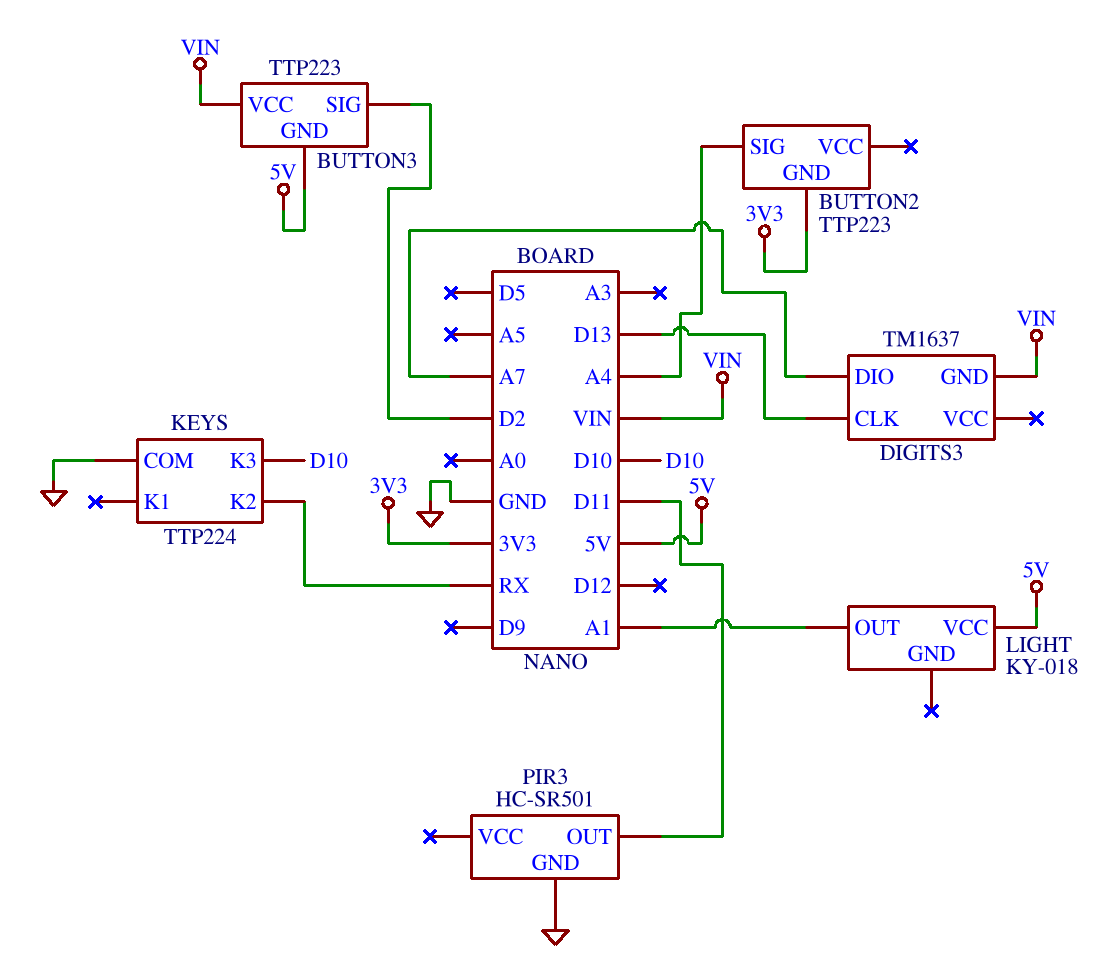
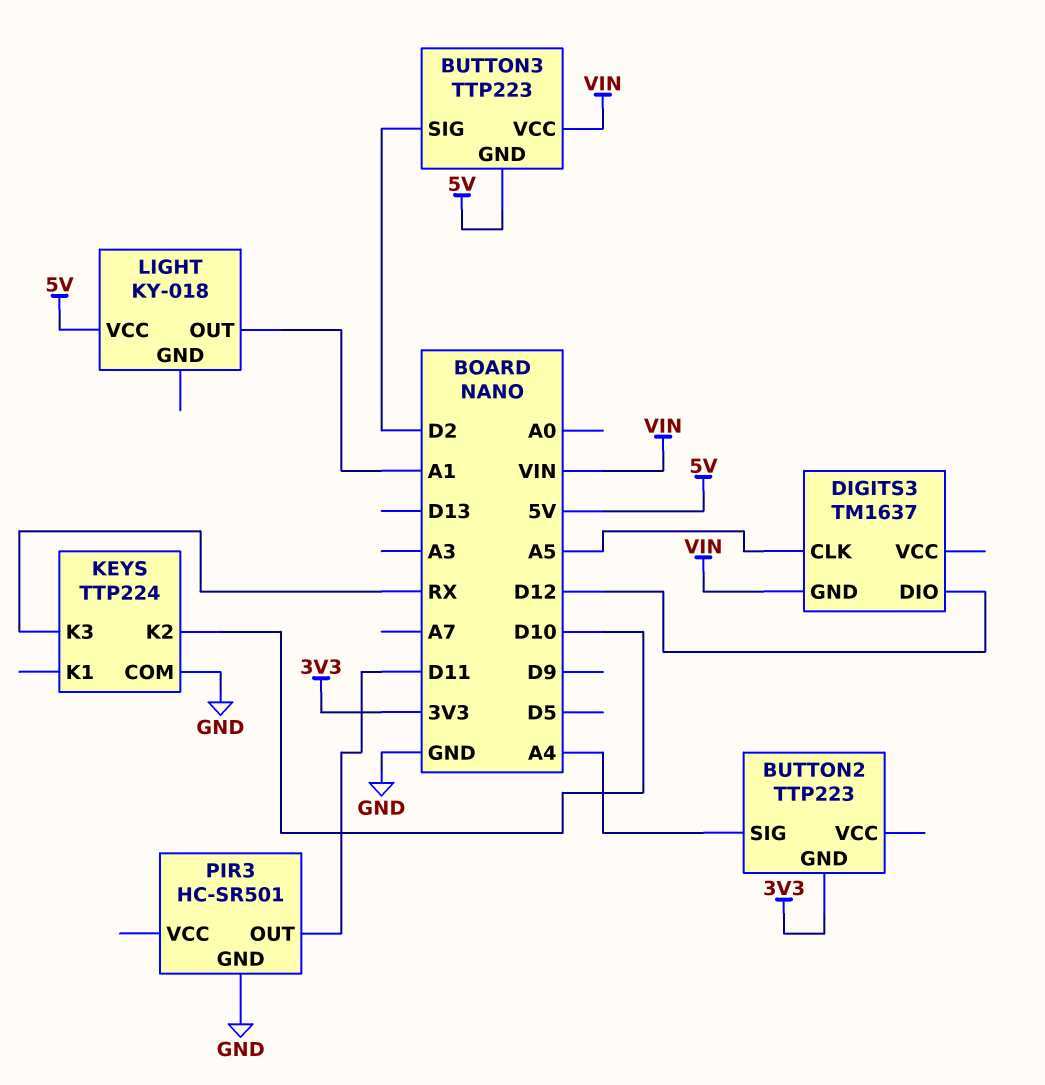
DIGITS3 pin CLK: D13 -> A5
DIGITS3 pin DIO: A7 -> D12
KEYS pin K2: RX -> D10
KEYS pin K3: D10 -> RX

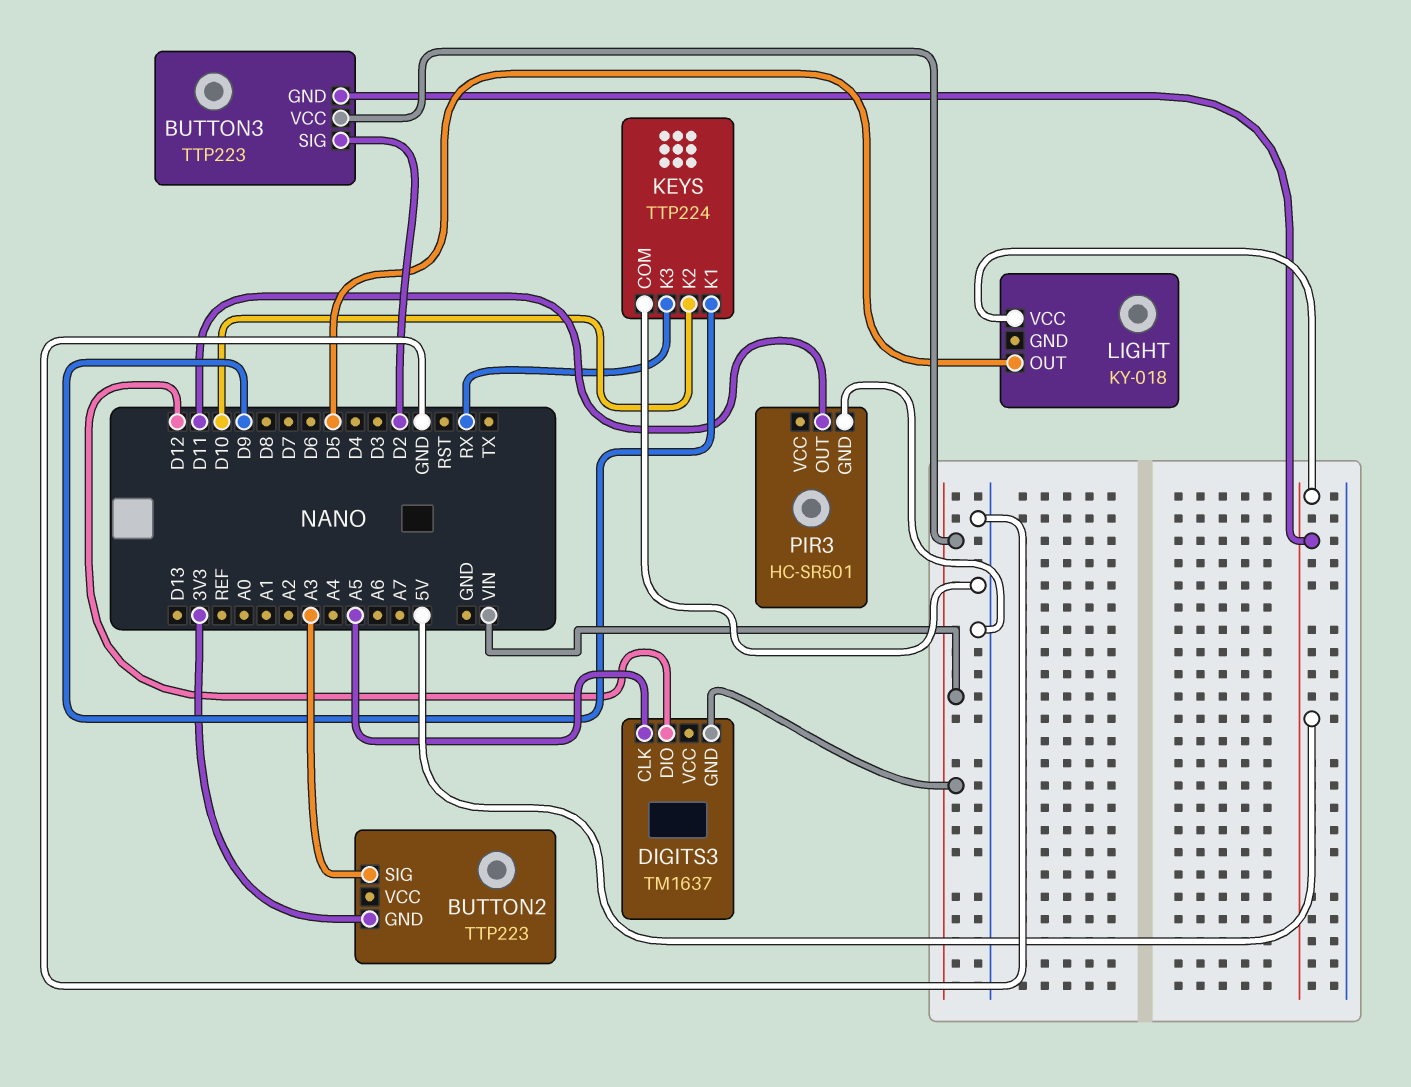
BUTTON2 pin SIG: A4 -> A3
KEYS pin K1: none -> D9
LIGHT pin OUT: A1 -> D5

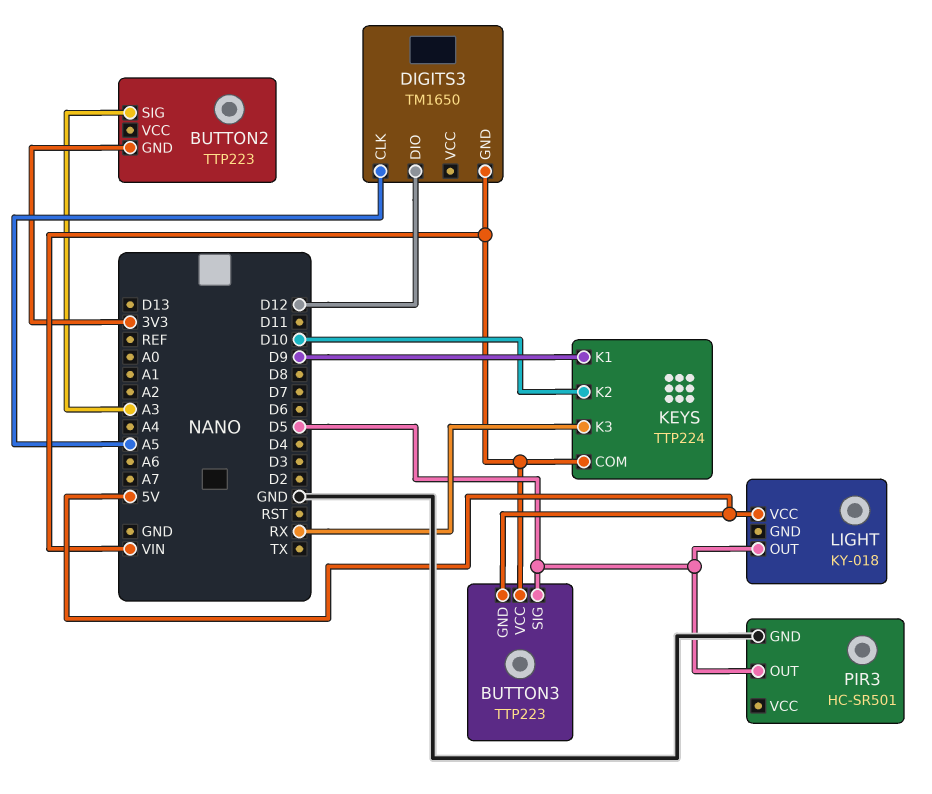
BUTTON3 pin SIG: D2 -> D5
DIGITS3: TM1637 -> TM1650
KEYS pin COM: GND -> VIN
PIR3 pin OUT: D11 -> D5

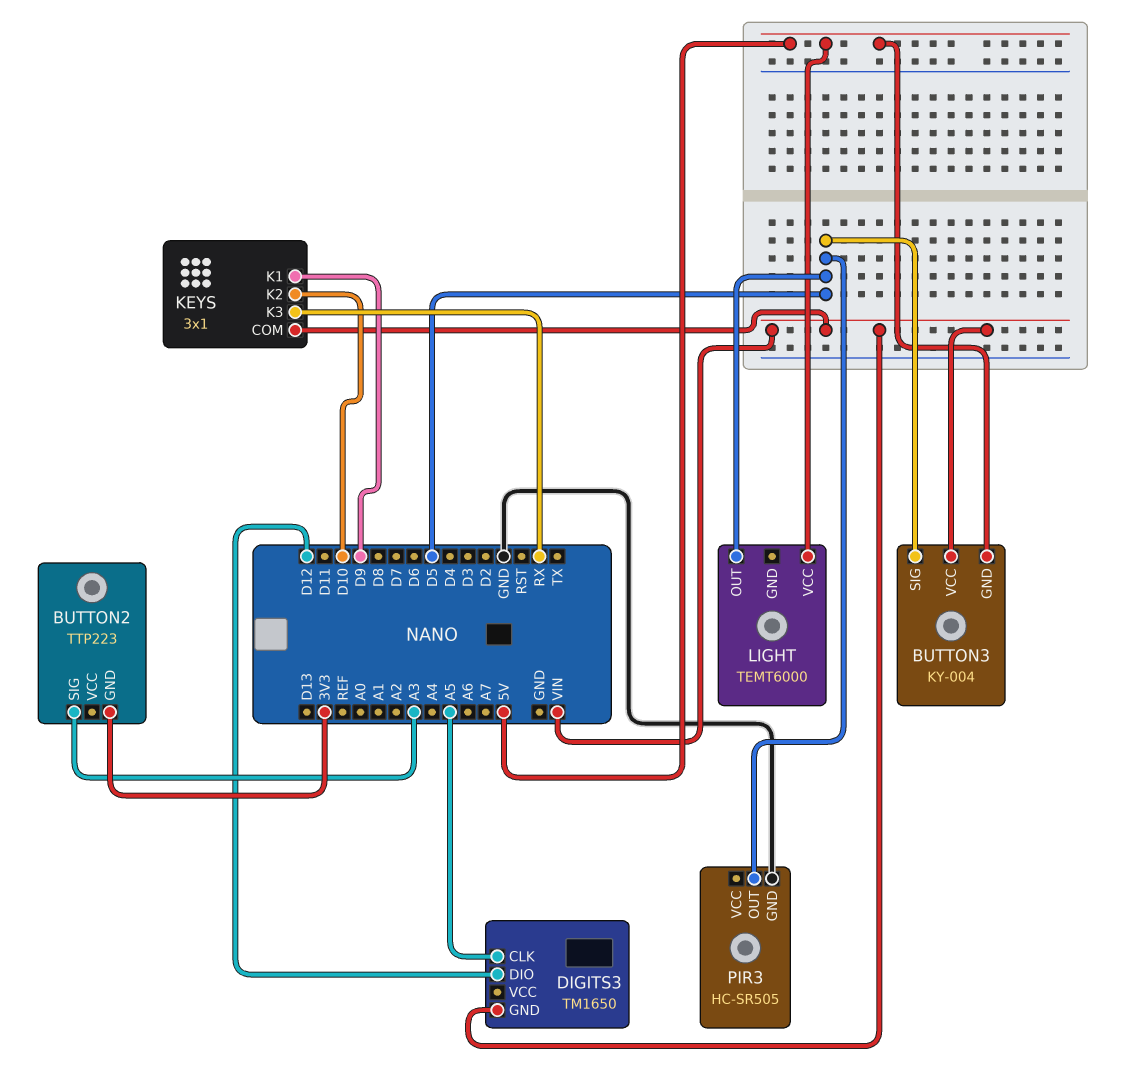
BUTTON3: TTP223 -> KY-004
KEYS: TTP224 -> 3x1
LIGHT: KY-018 -> TEMT6000
PIR3: HC-SR501 -> HC-SR505

